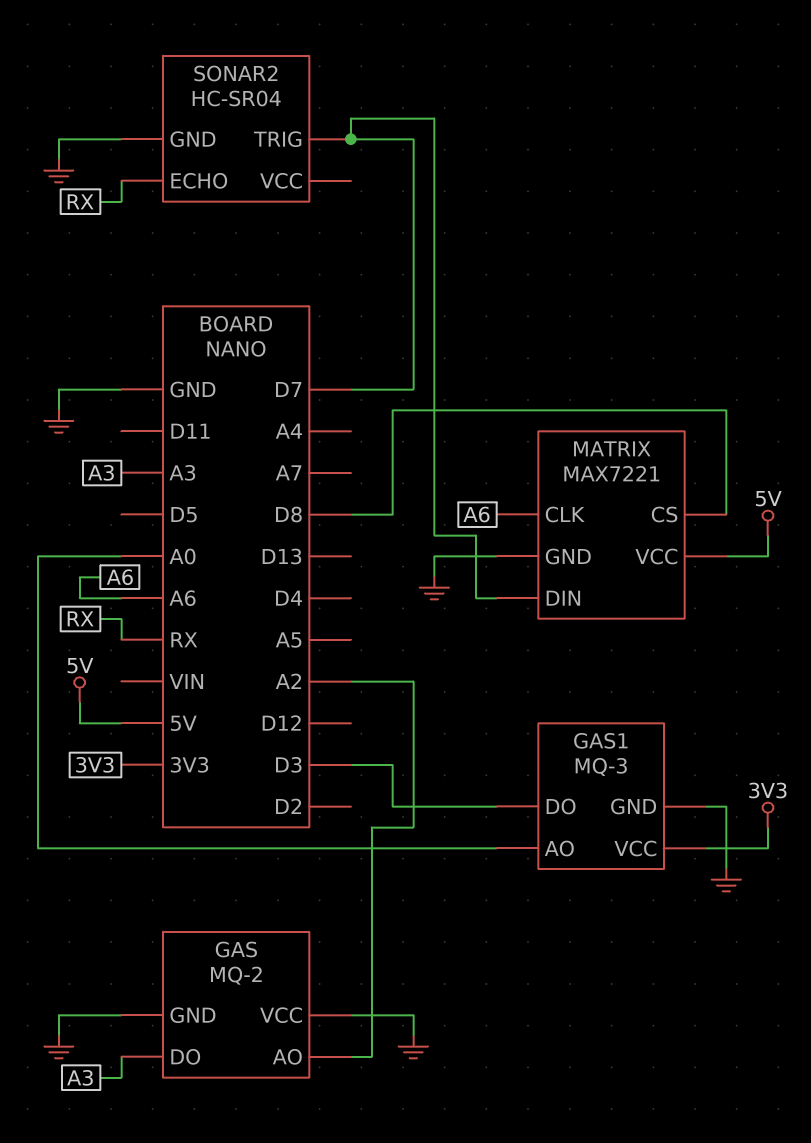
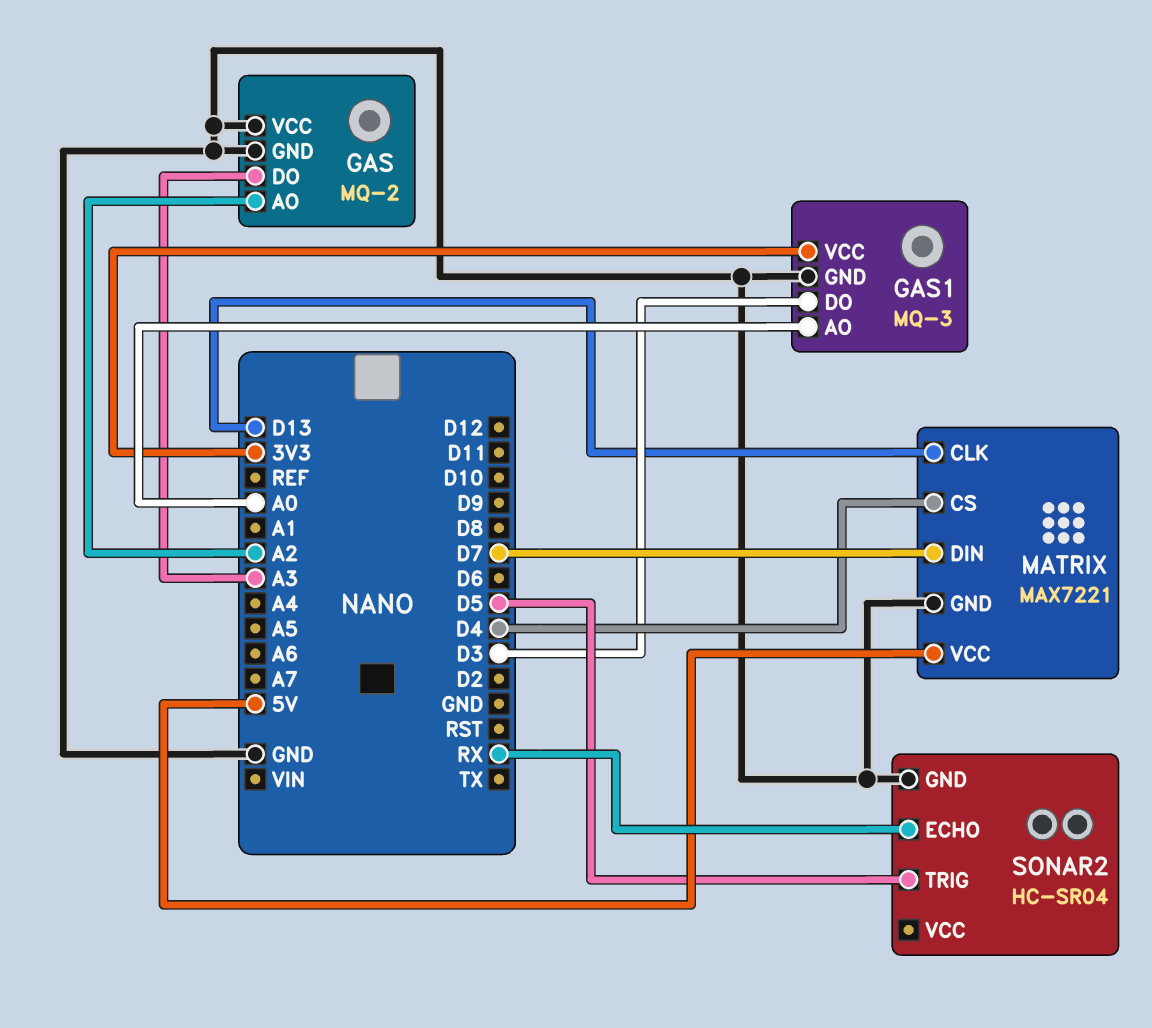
MATRIX pin CLK: A6 -> D13
MATRIX pin CS: D8 -> D4
SONAR2 pin TRIG: D7 -> D5

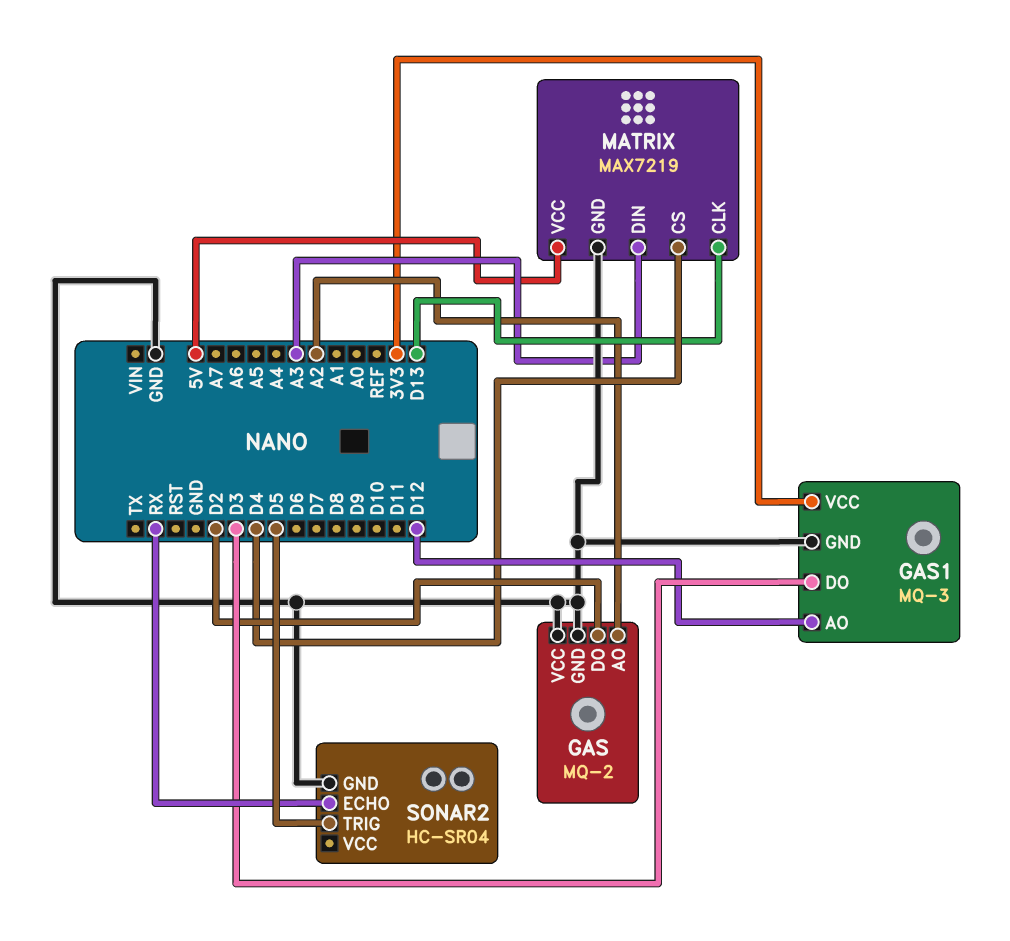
GAS pin DO: A3 -> D2
GAS1 pin AO: A0 -> D12
MATRIX: MAX7221 -> MAX7219
MATRIX pin DIN: D7 -> A3

